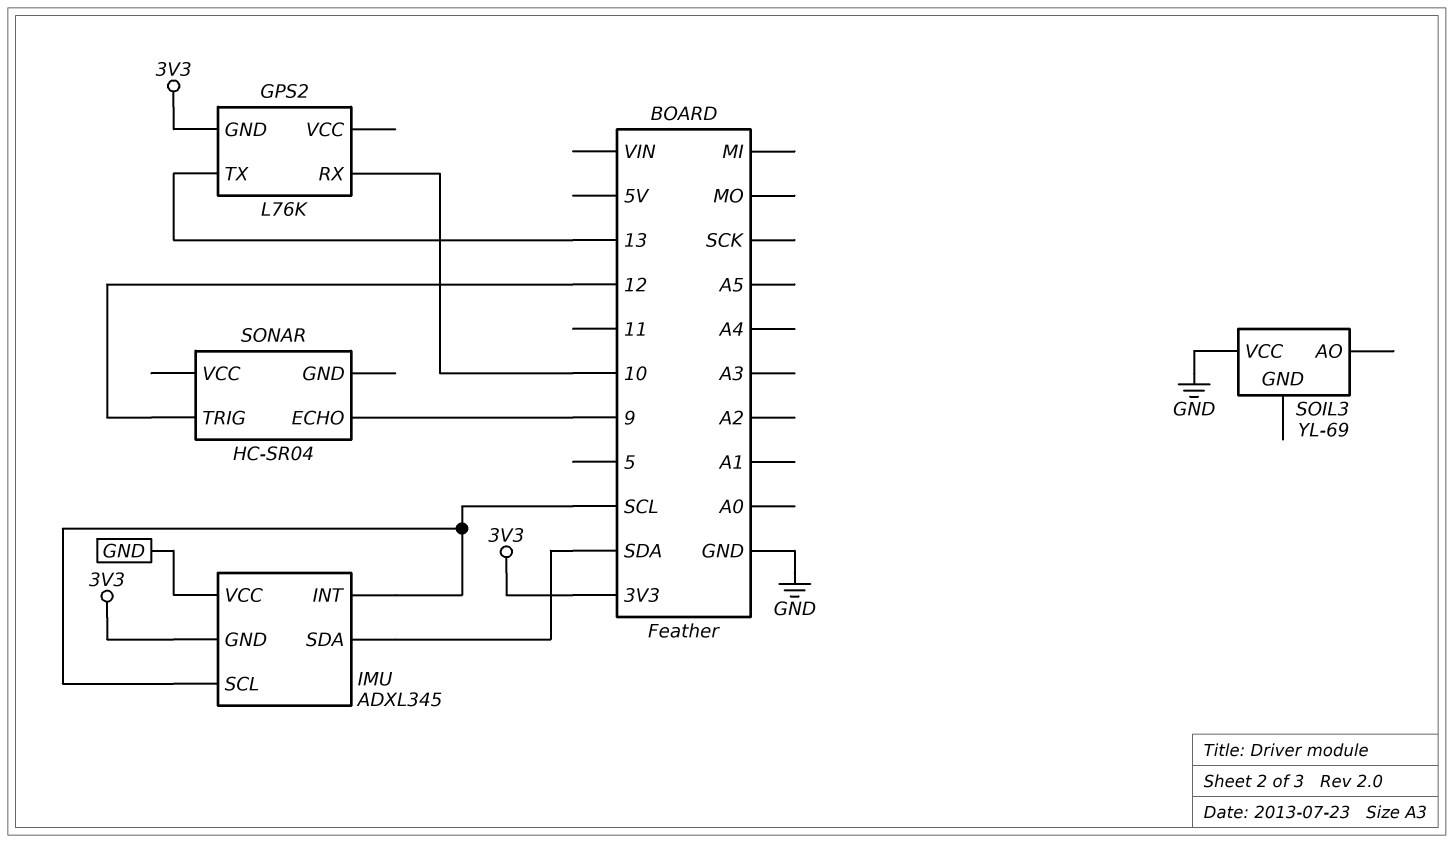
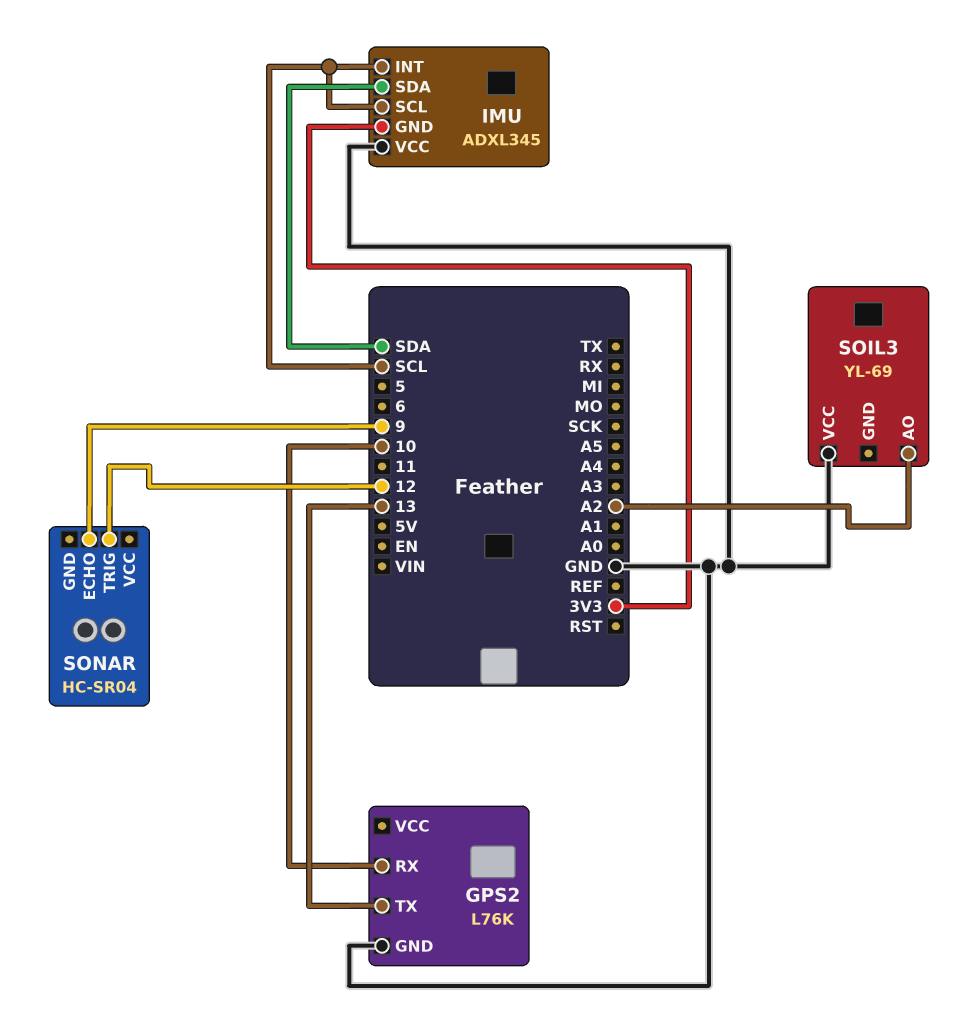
GPS2 pin GND: 3V3 -> GND
SOIL3 pin AO: none -> A2

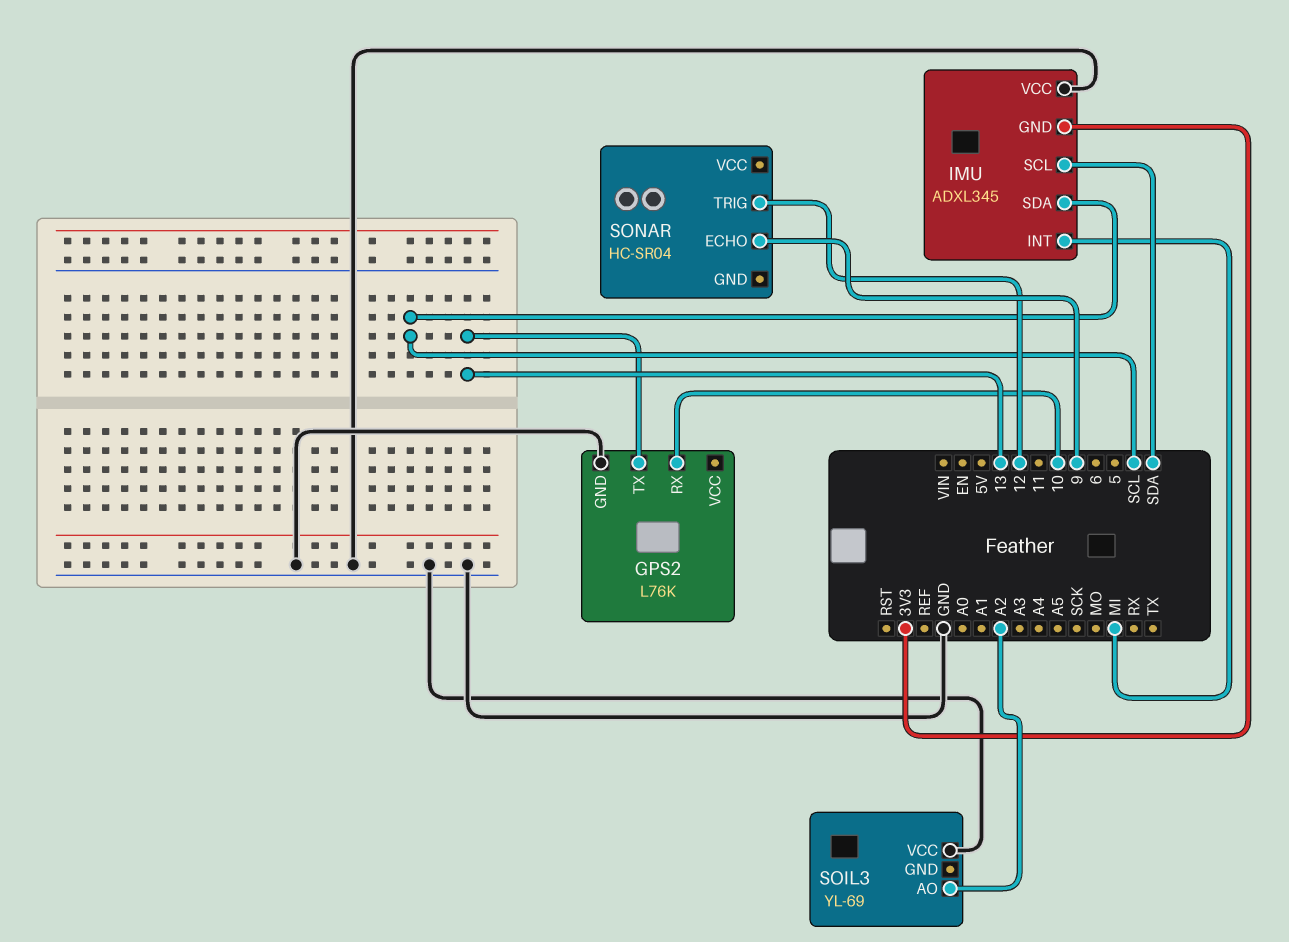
IMU pin INT: SCL -> MI
IMU pin SCL: SCL -> SDA
IMU pin SDA: SDA -> SCL

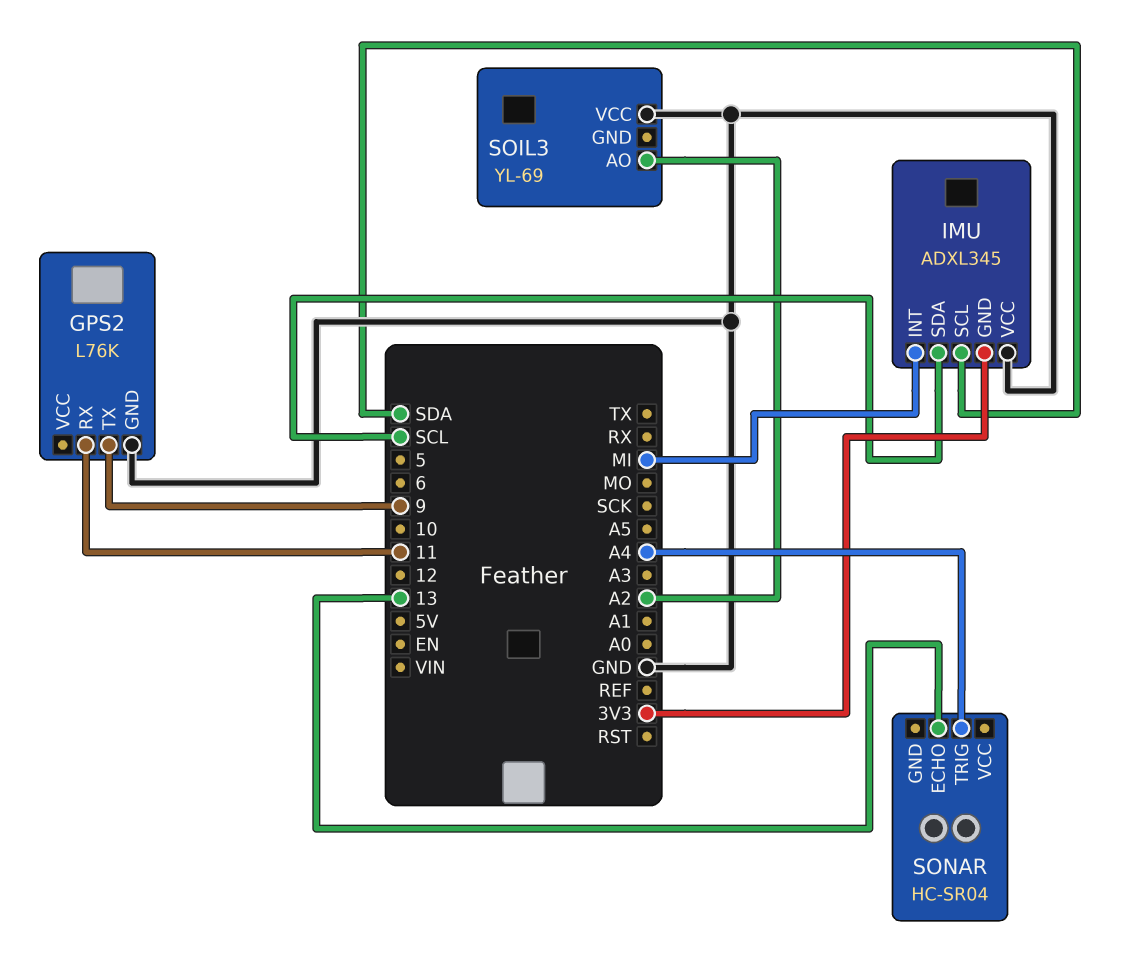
GPS2 pin RX: 10 -> 11
GPS2 pin TX: 13 -> 9
SONAR pin ECHO: 9 -> 13
SONAR pin TRIG: 12 -> A4

